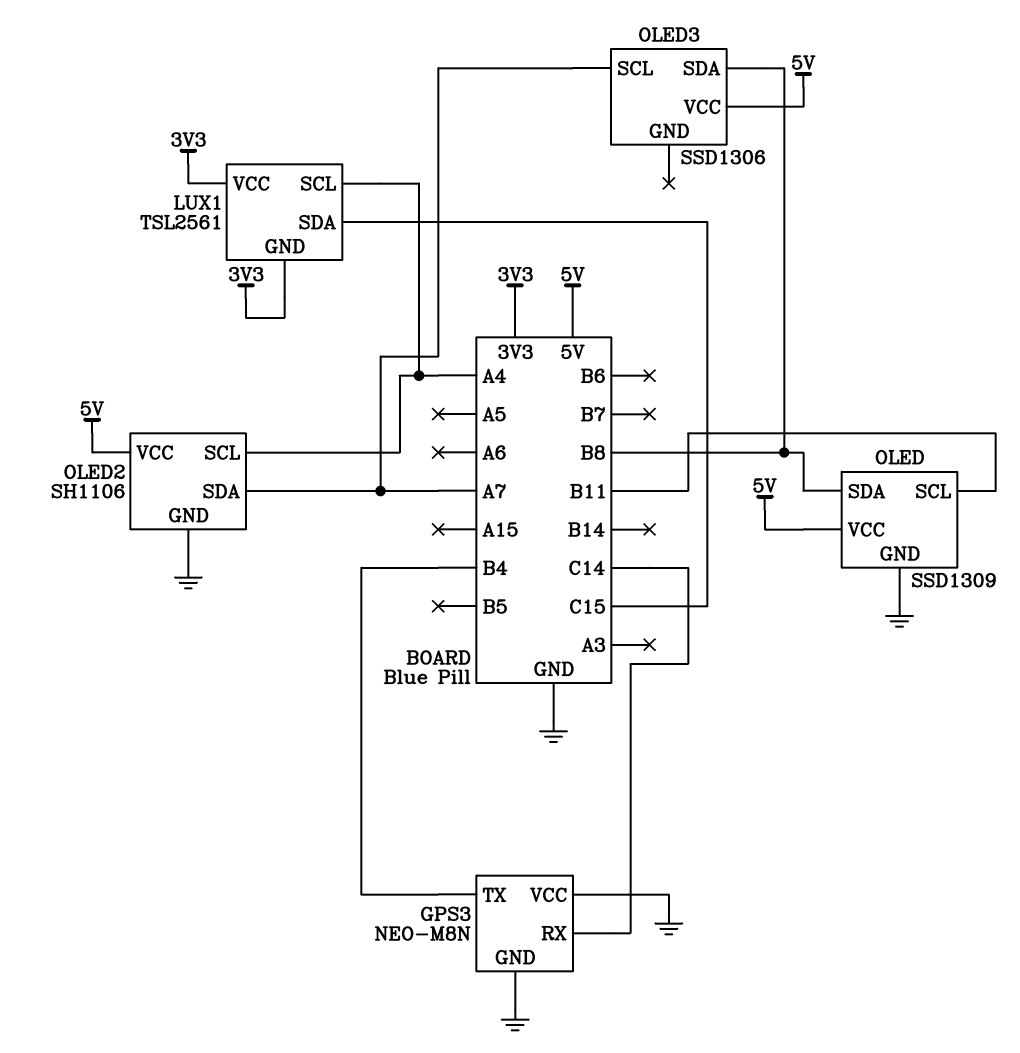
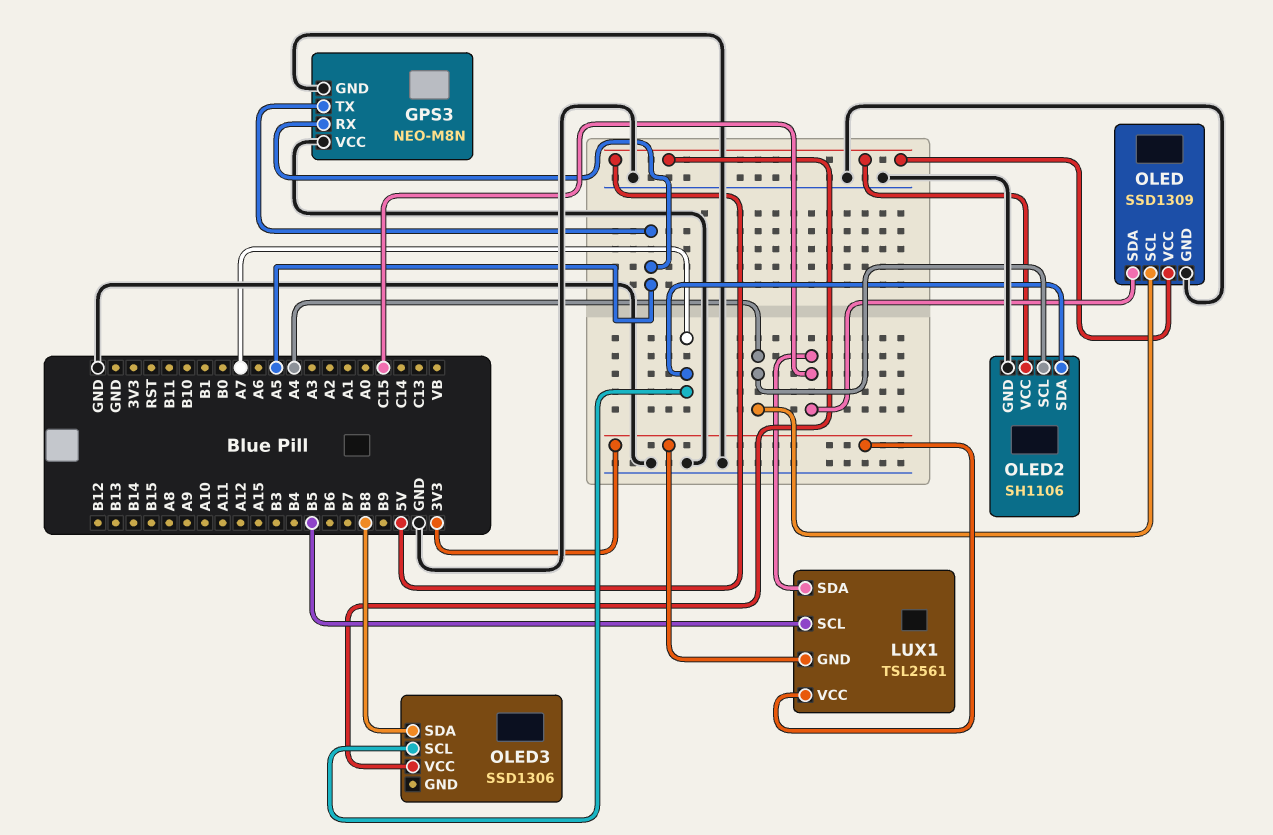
GPS3 pin RX: C14 -> A5
GPS3 pin TX: B4 -> A5
LUX1 pin SCL: A4 -> B5
OLED pin SCL: B11 -> A4
OLED pin SDA: B8 -> C15

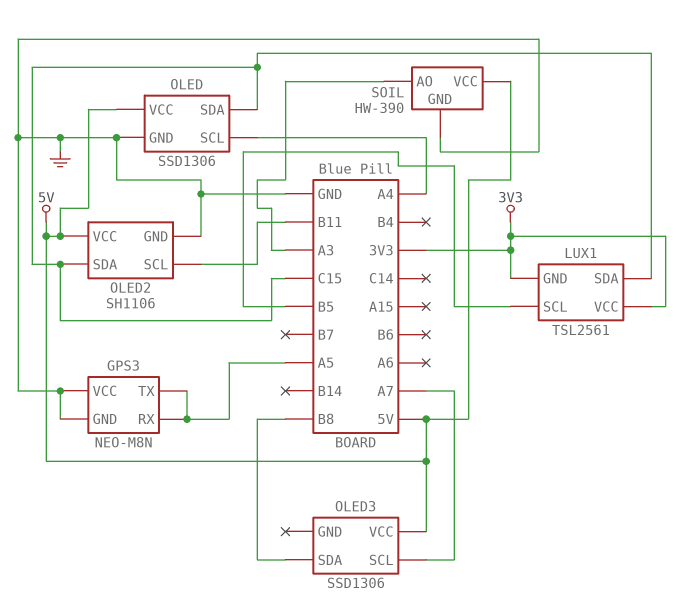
OLED: SSD1309 -> SSD1306
OLED2 pin SCL: A4 -> B11
OLED2 pin SDA: A7 -> C15
SOIL: none -> HW-390
SOIL pin AO: none -> A3
SOIL pin GND: none -> GND
SOIL pin VCC: none -> 5V

